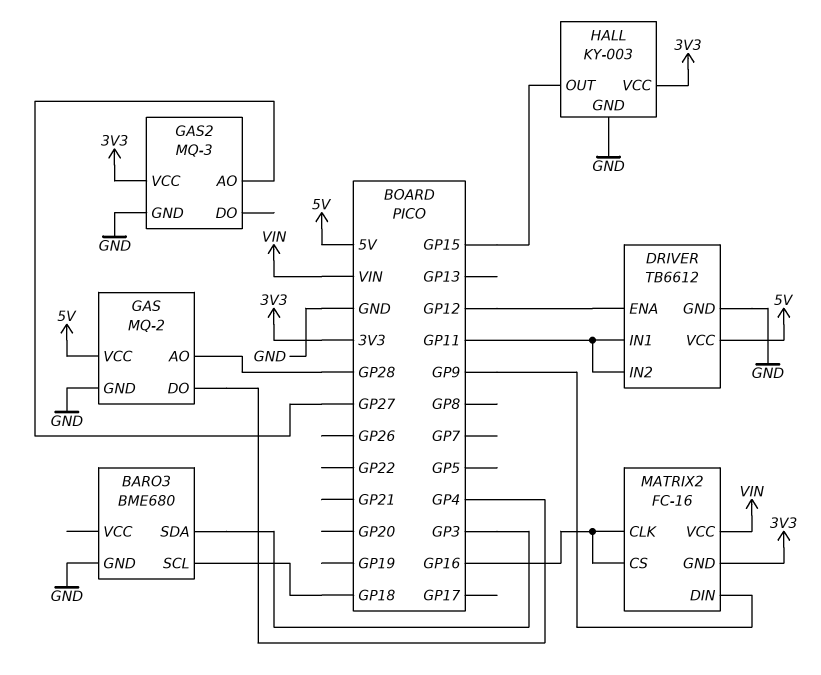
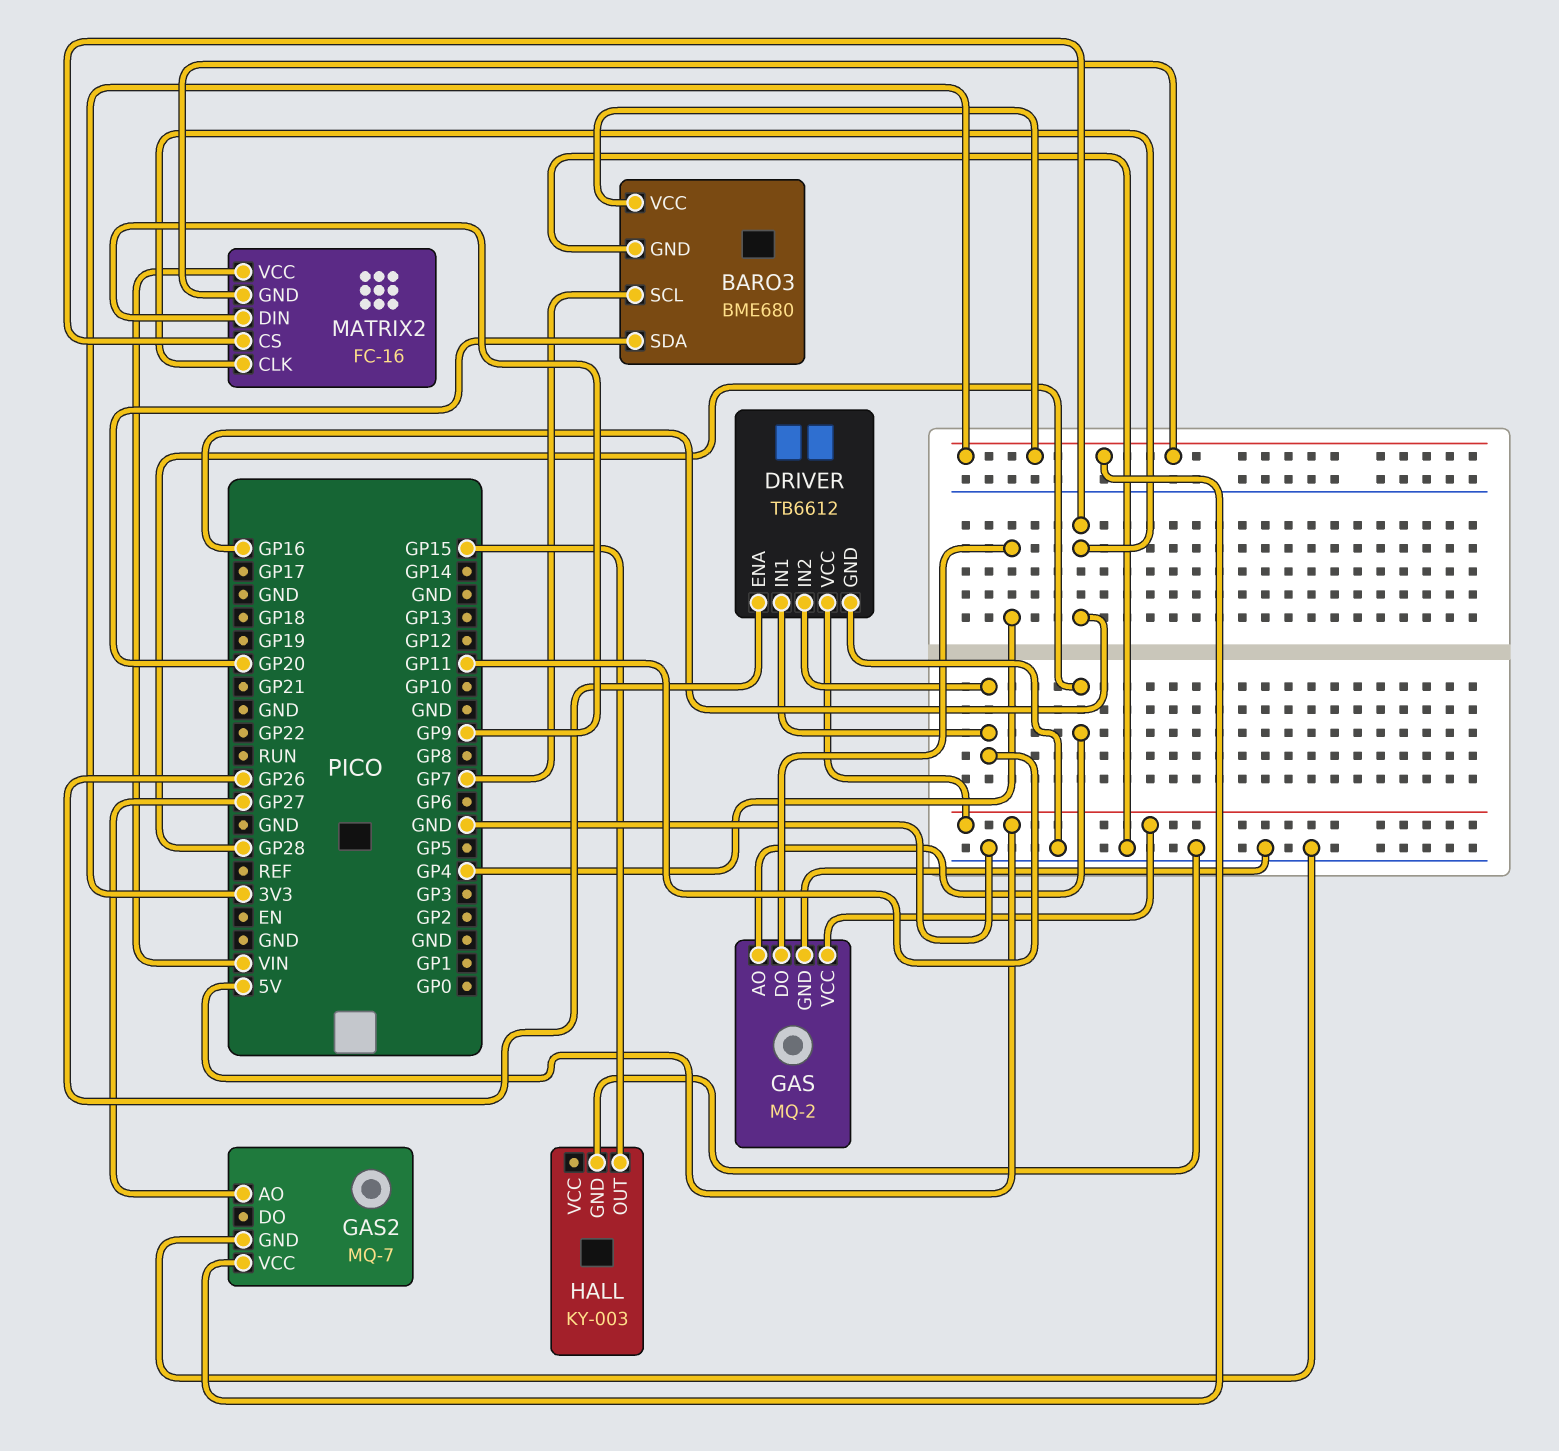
BARO3 pin SCL: GP18 -> GP7
BARO3 pin SDA: GP3 -> GP20
BARO3 pin VCC: none -> 3V3
DRIVER pin ENA: GP12 -> GP26
GAS2: MQ-3 -> MQ-7
HALL pin VCC: 3V3 -> none

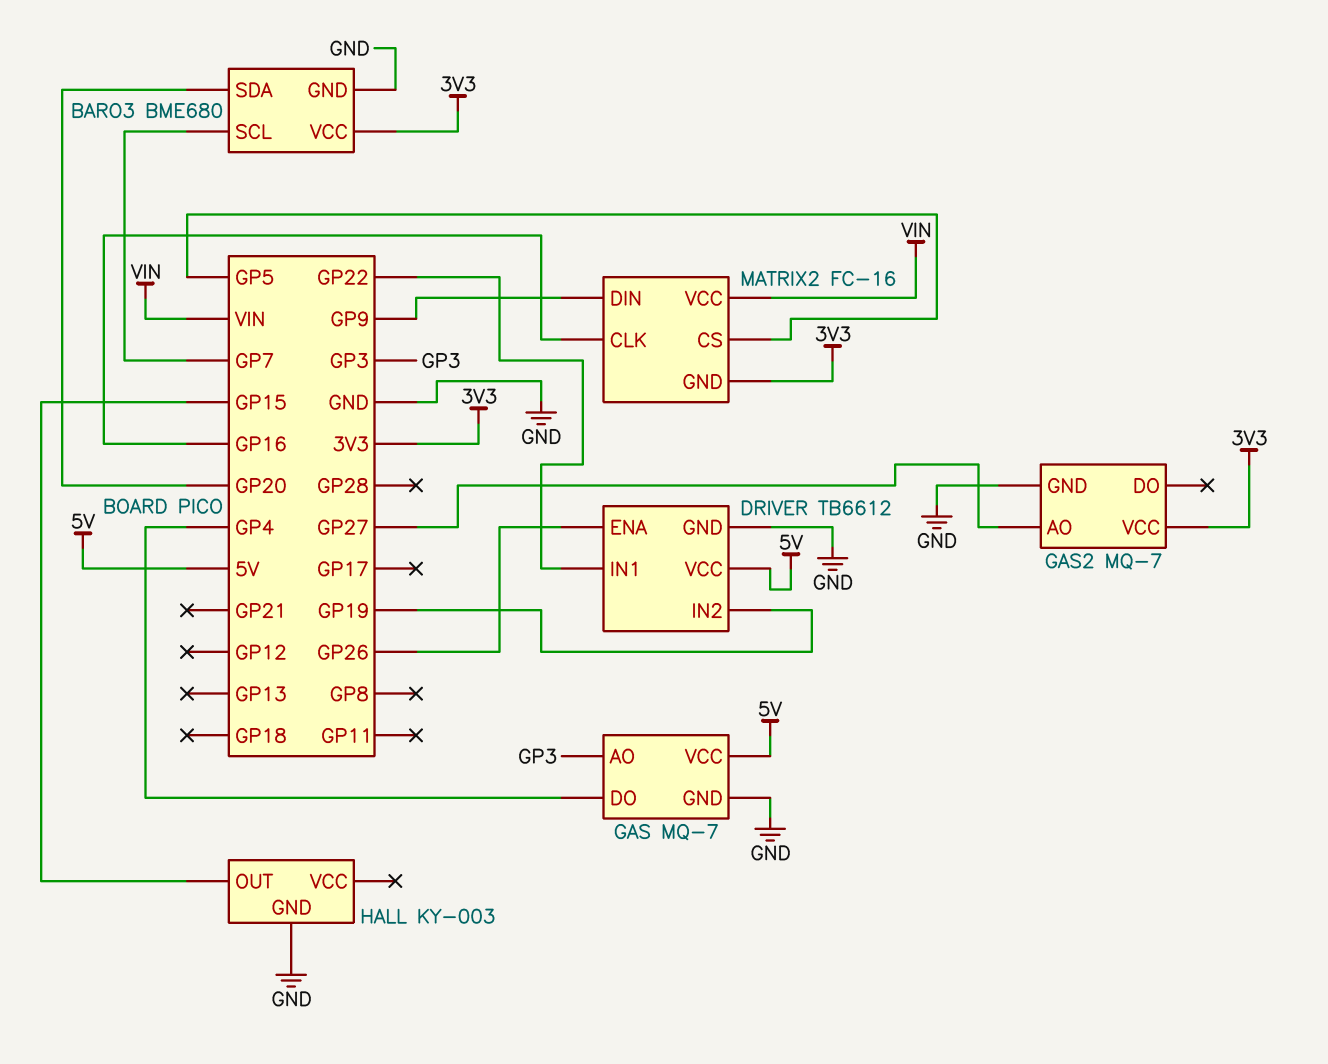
DRIVER pin IN1: GP11 -> GP22
DRIVER pin IN2: GP11 -> GP19
GAS: MQ-2 -> MQ-7
GAS pin AO: GP28 -> GP3
MATRIX2 pin CS: GP16 -> GP5

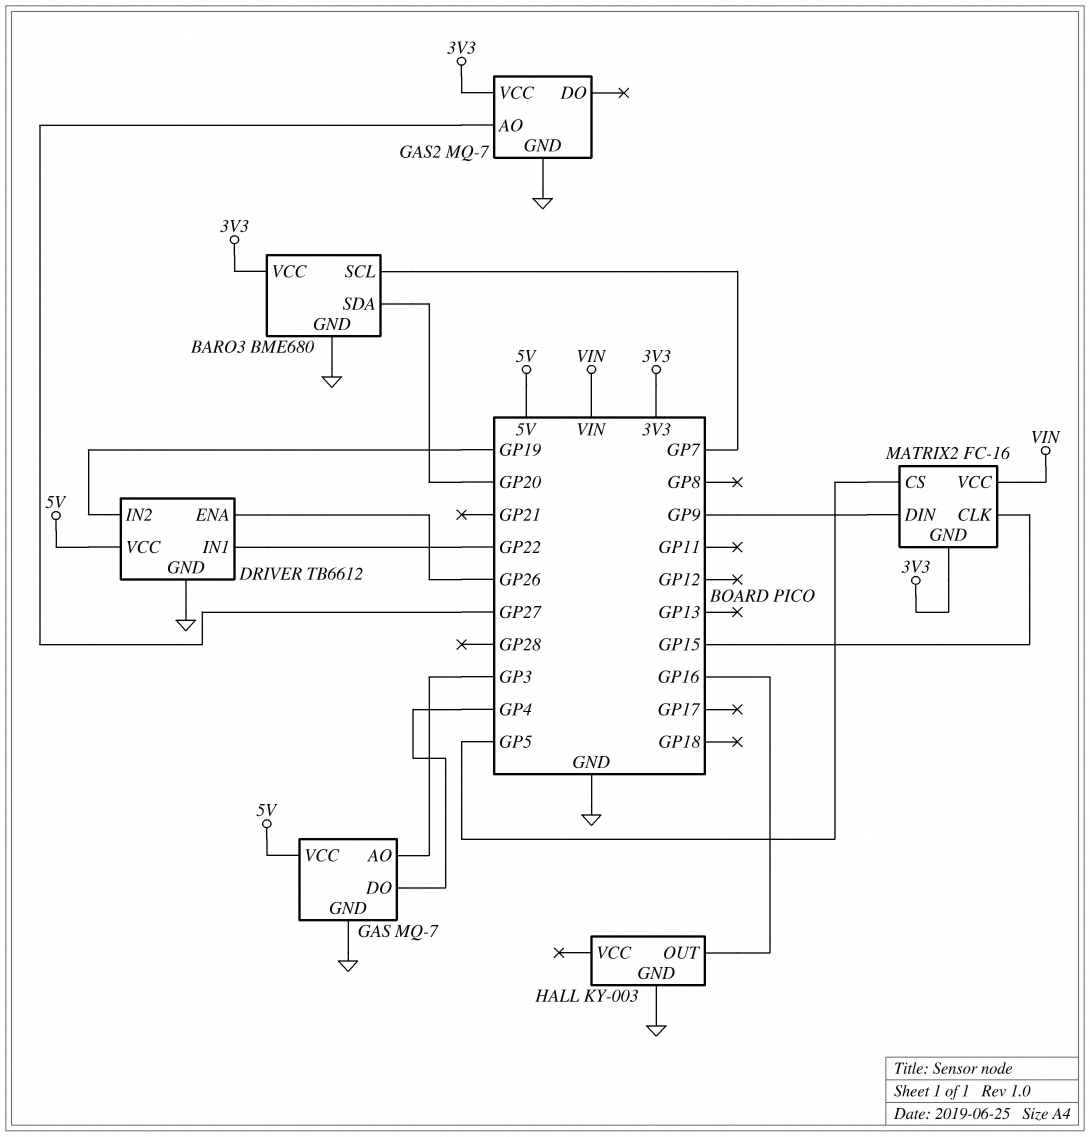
HALL pin OUT: GP15 -> GP16
MATRIX2 pin CLK: GP16 -> GP15

